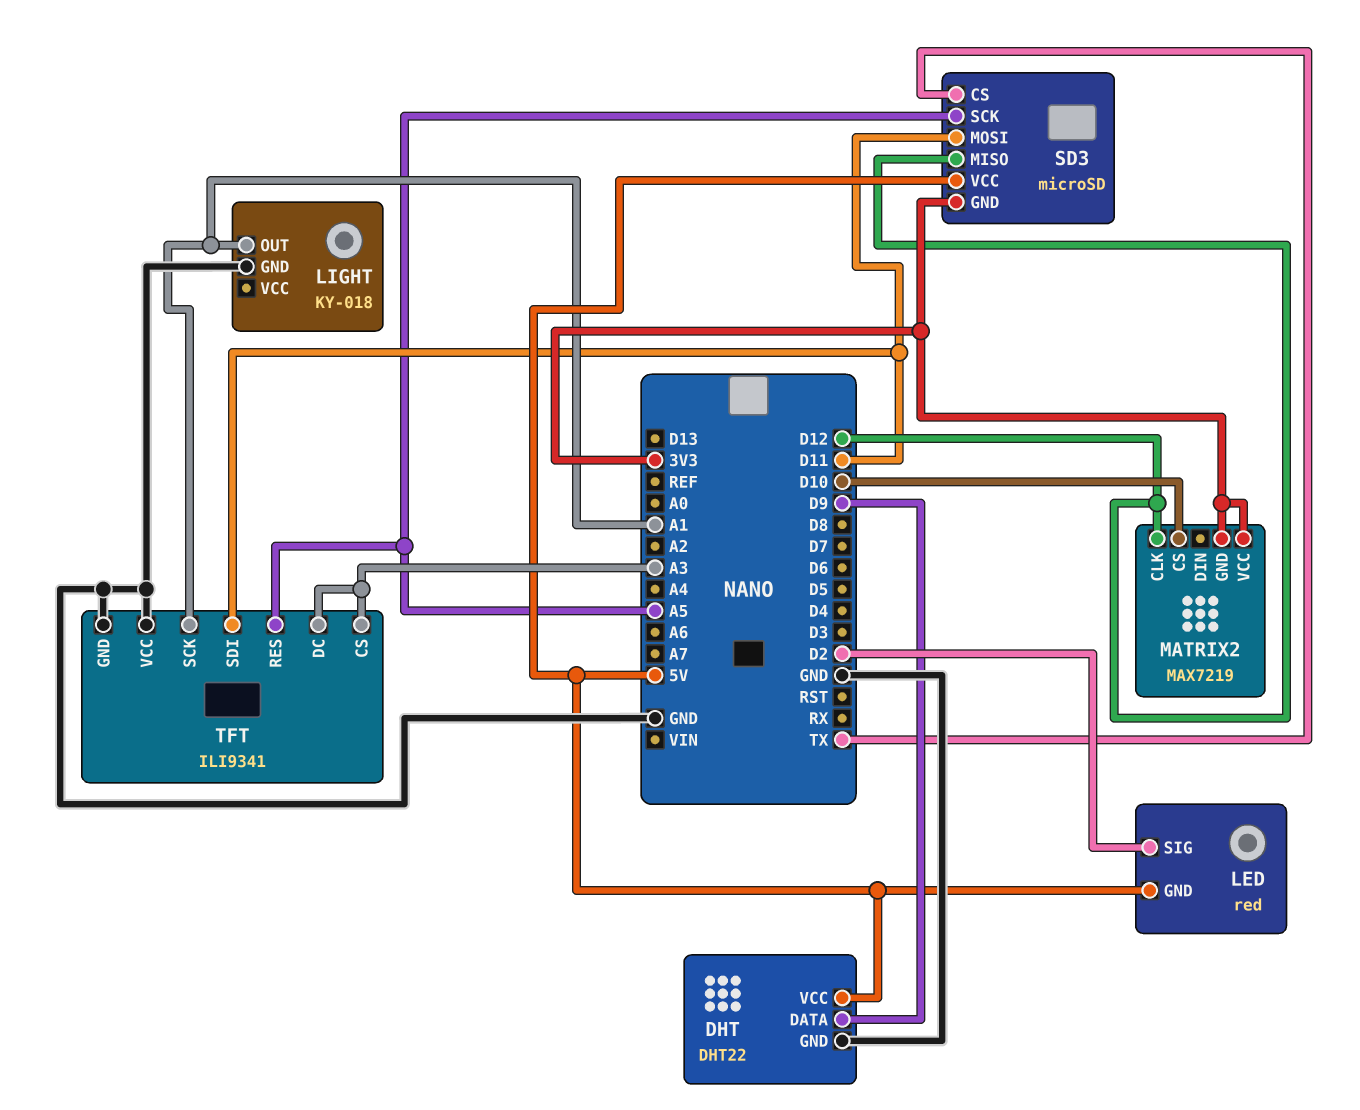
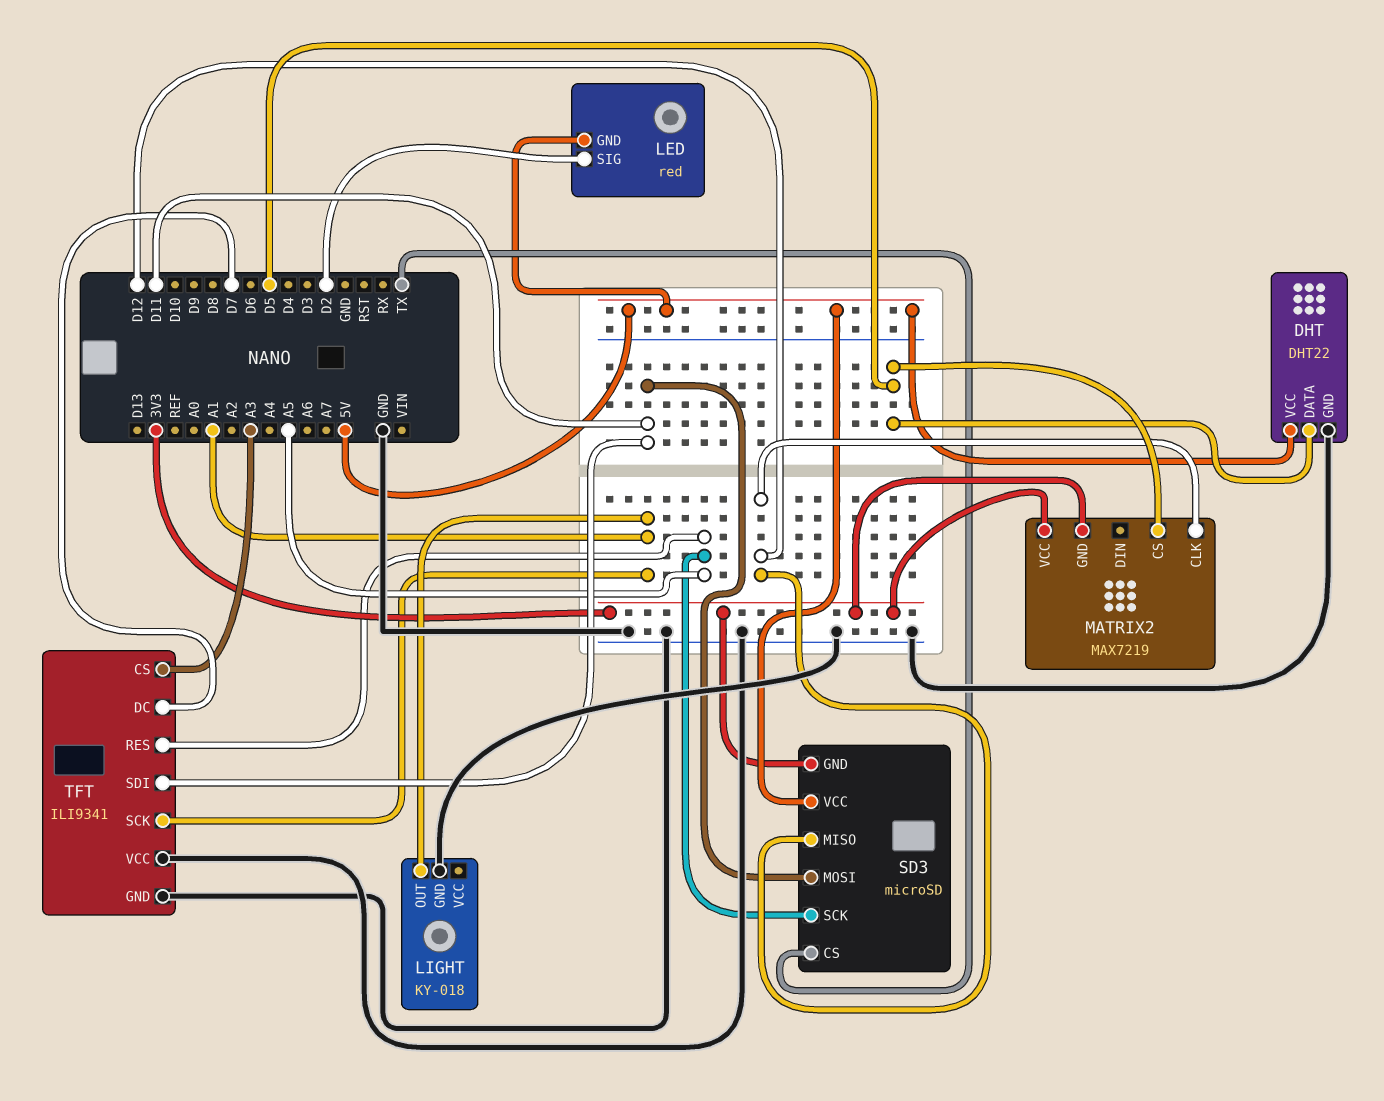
DHT pin DATA: D9 -> D5
MATRIX2 pin CS: D10 -> D5
TFT pin DC: A3 -> D7

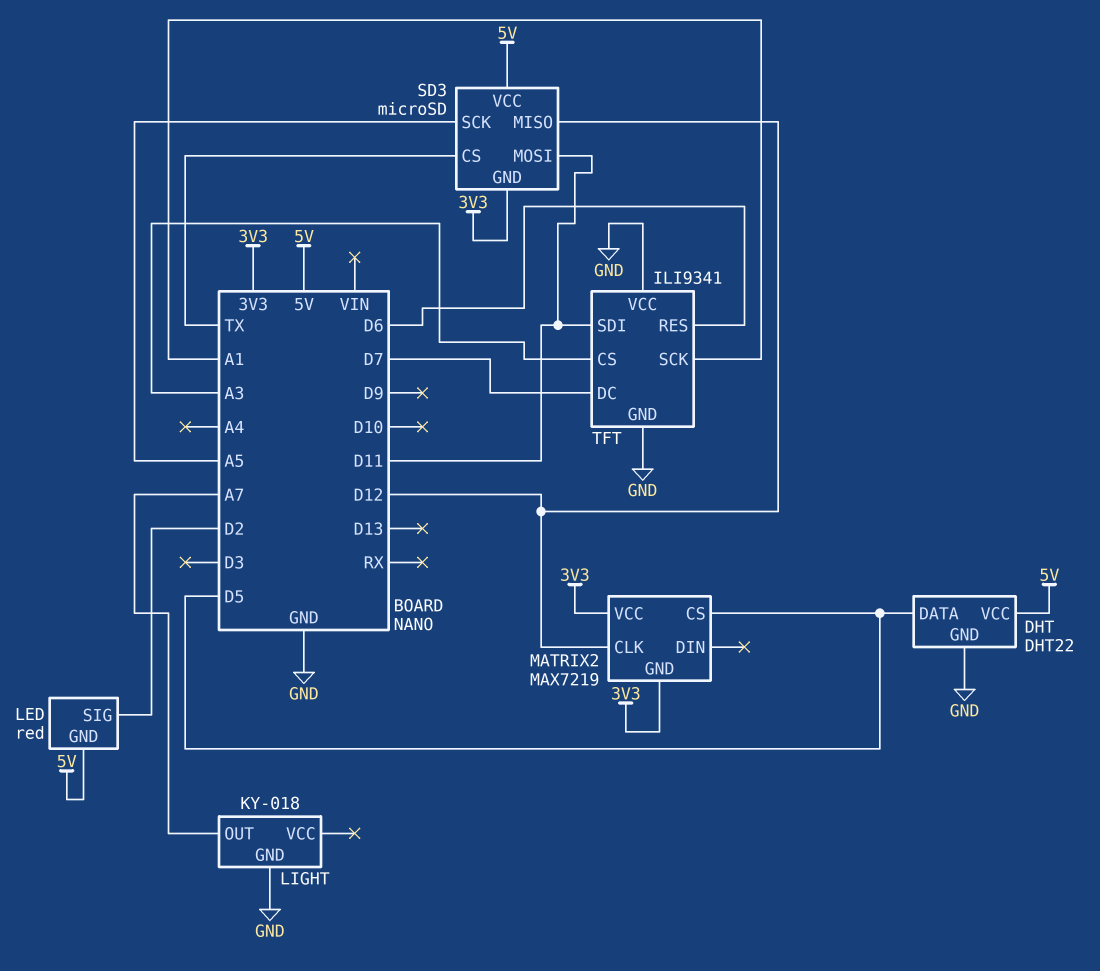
LIGHT pin OUT: A1 -> A7
TFT pin RES: A5 -> D6

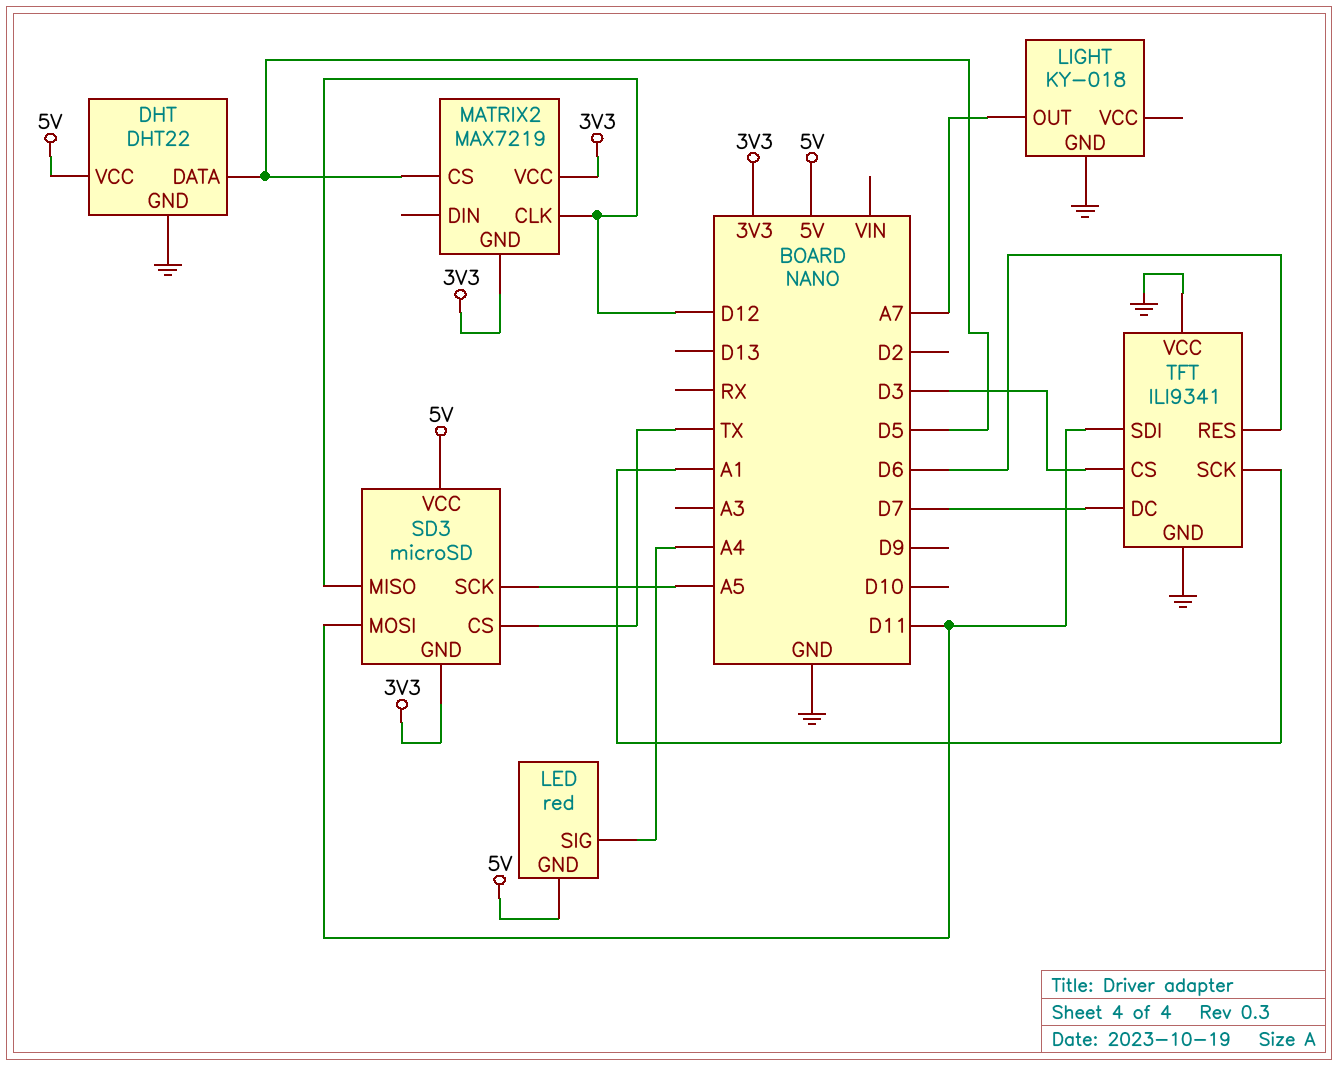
LED pin SIG: D2 -> A4
TFT pin CS: A3 -> D3

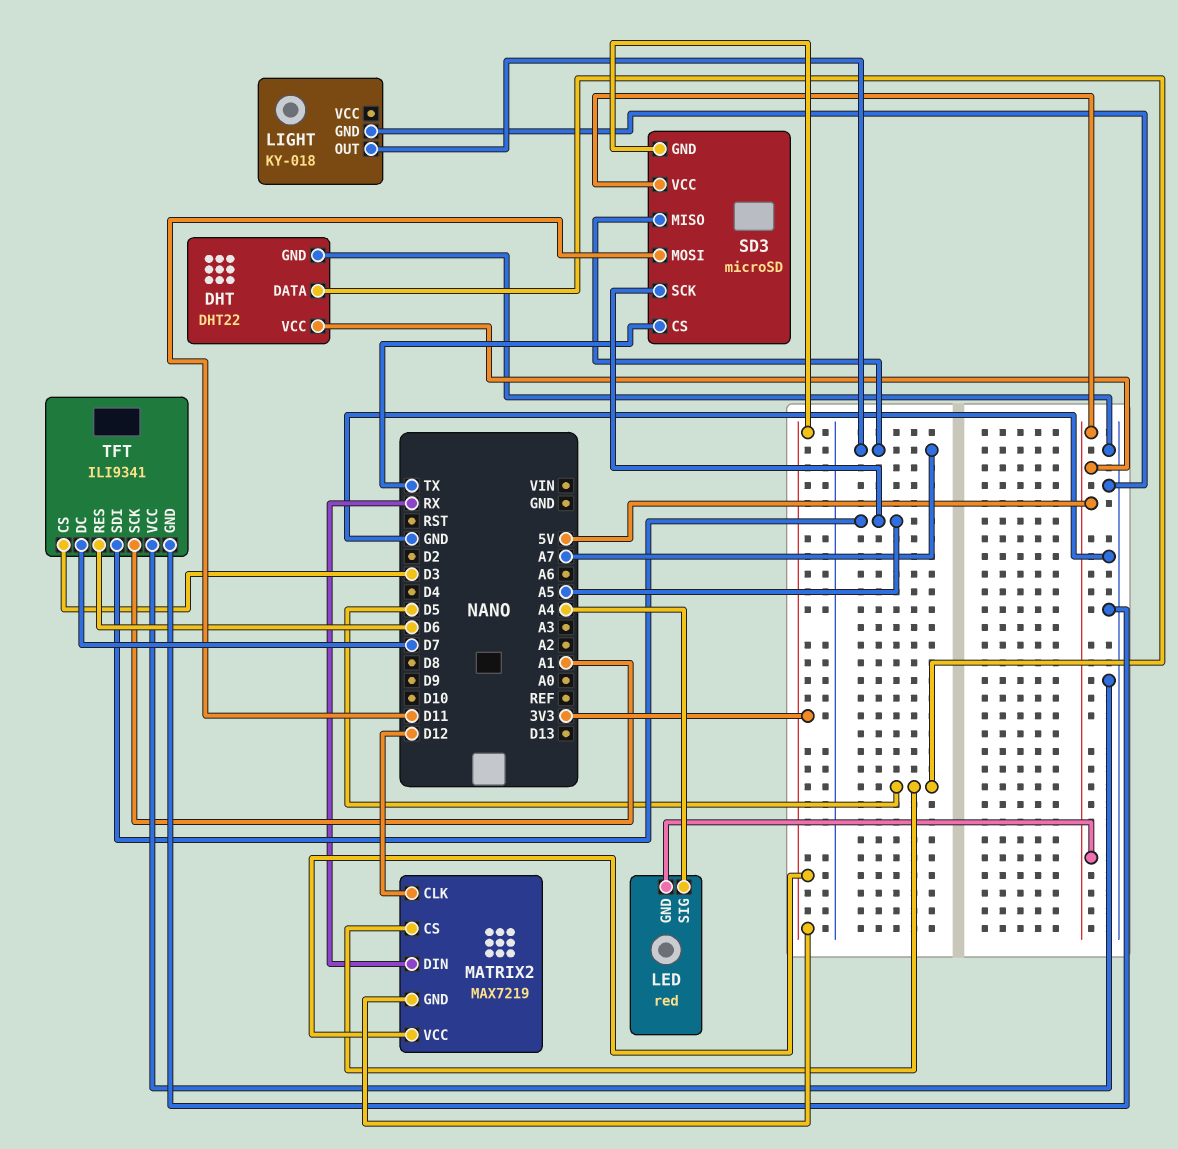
MATRIX2 pin DIN: none -> RX
SD3 pin MISO: D12 -> A7
TFT pin SDI: D11 -> A5

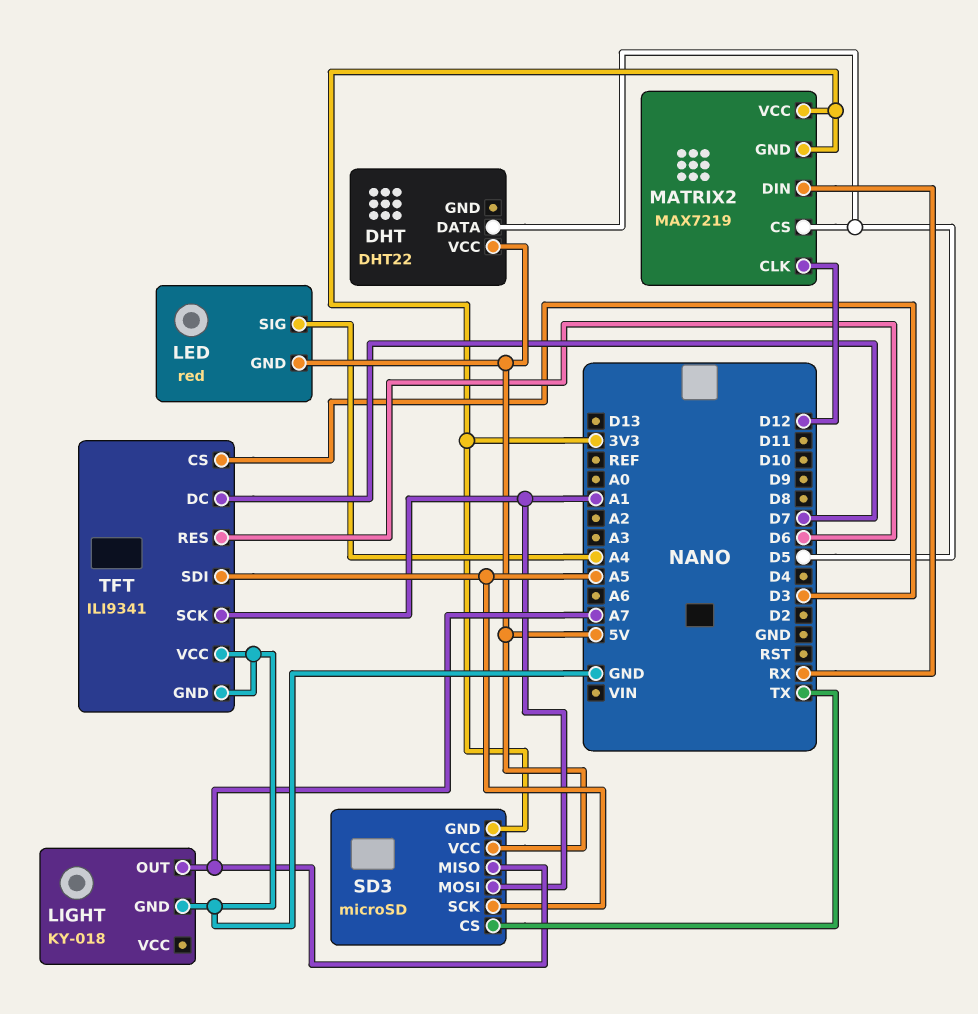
DHT pin GND: GND -> none
SD3 pin MOSI: D11 -> A1

